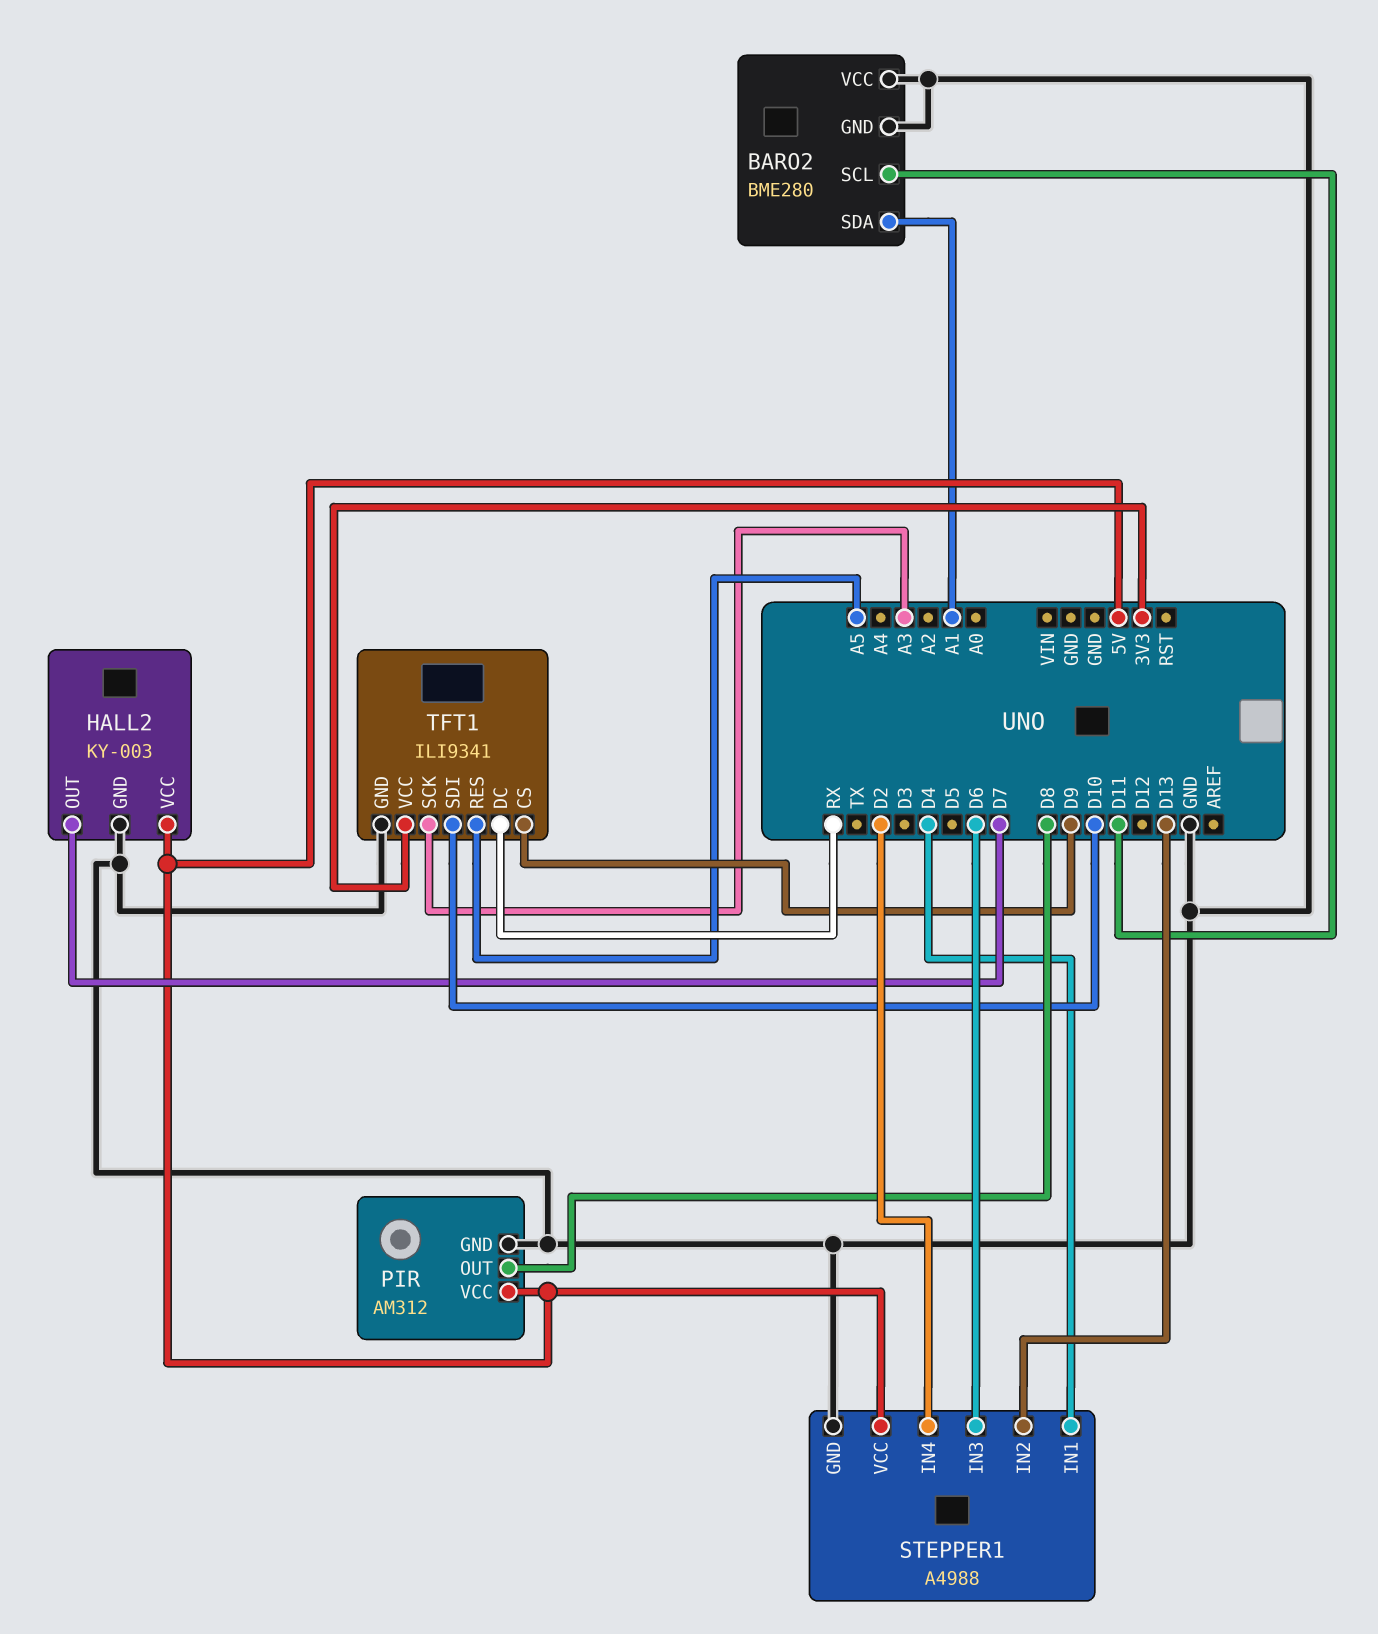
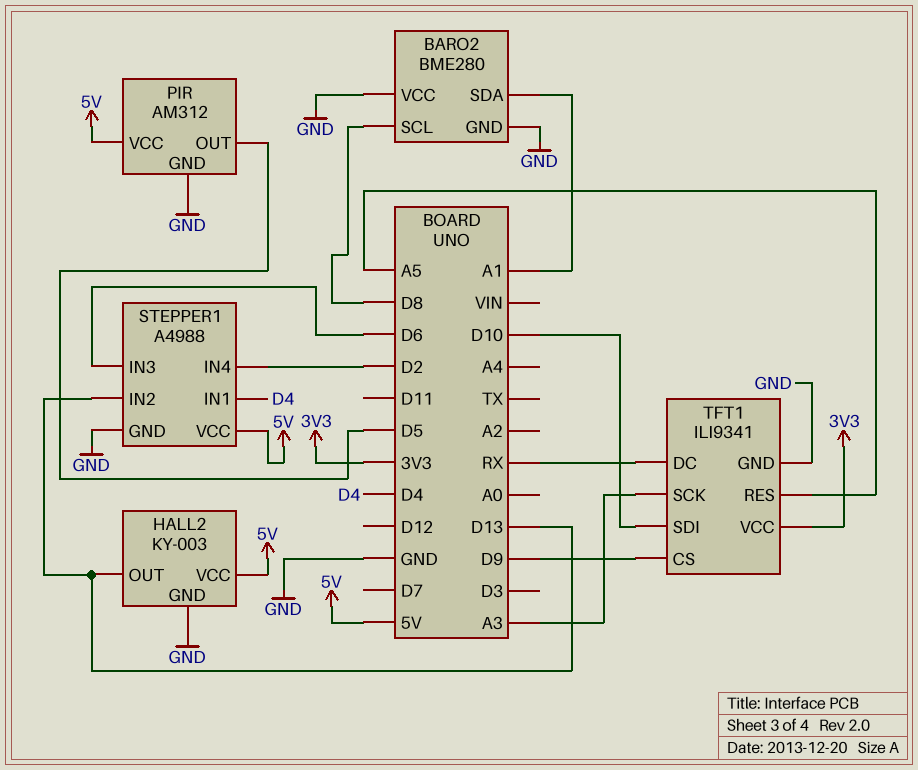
BARO2 pin SCL: D11 -> D8
HALL2 pin OUT: D7 -> D13
PIR pin OUT: D8 -> D5

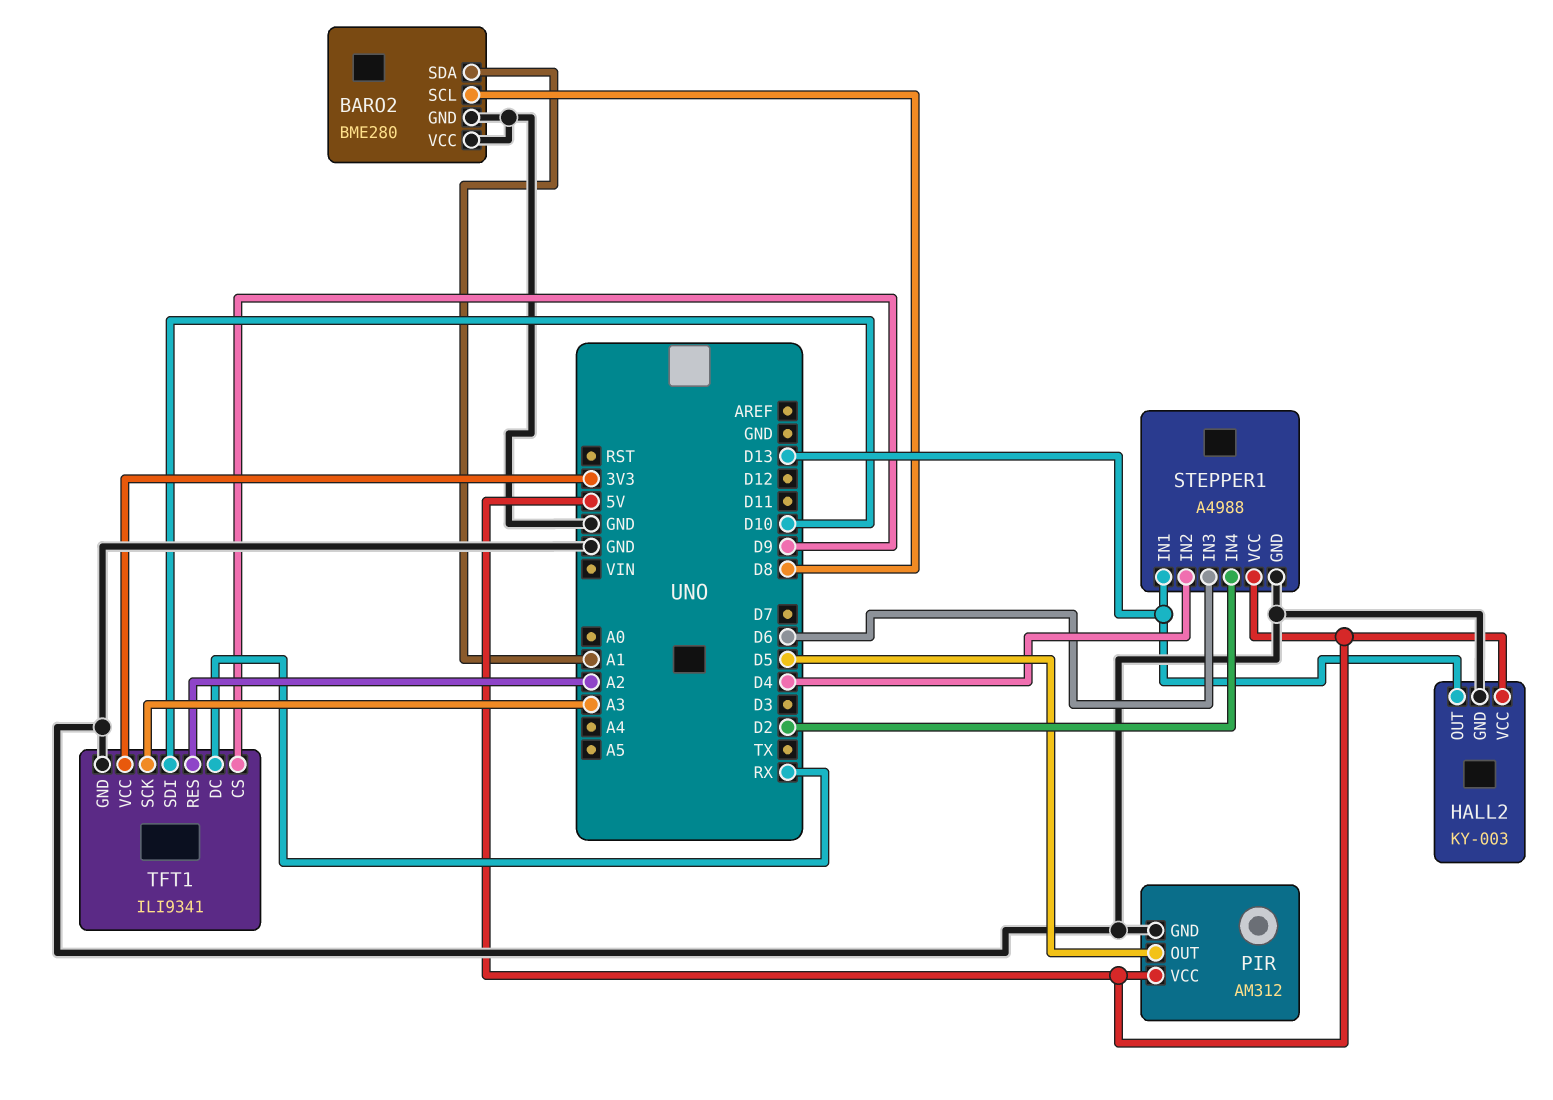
STEPPER1 pin IN1: D4 -> D13
STEPPER1 pin IN2: D13 -> D4
TFT1 pin RES: A5 -> A2

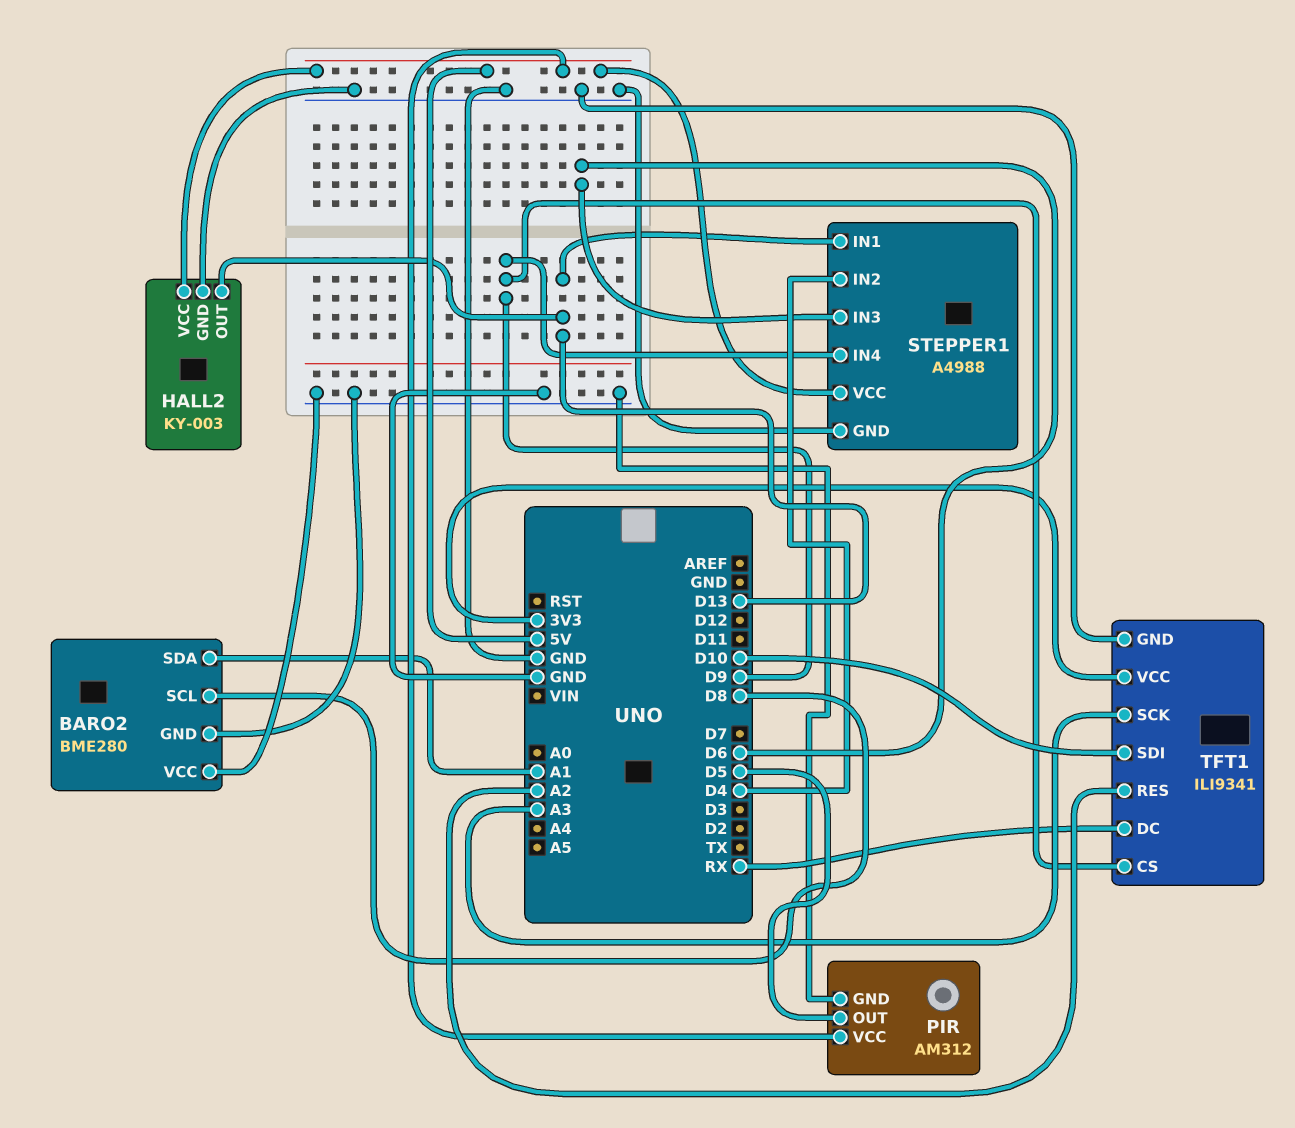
STEPPER1 pin IN4: D2 -> D9

